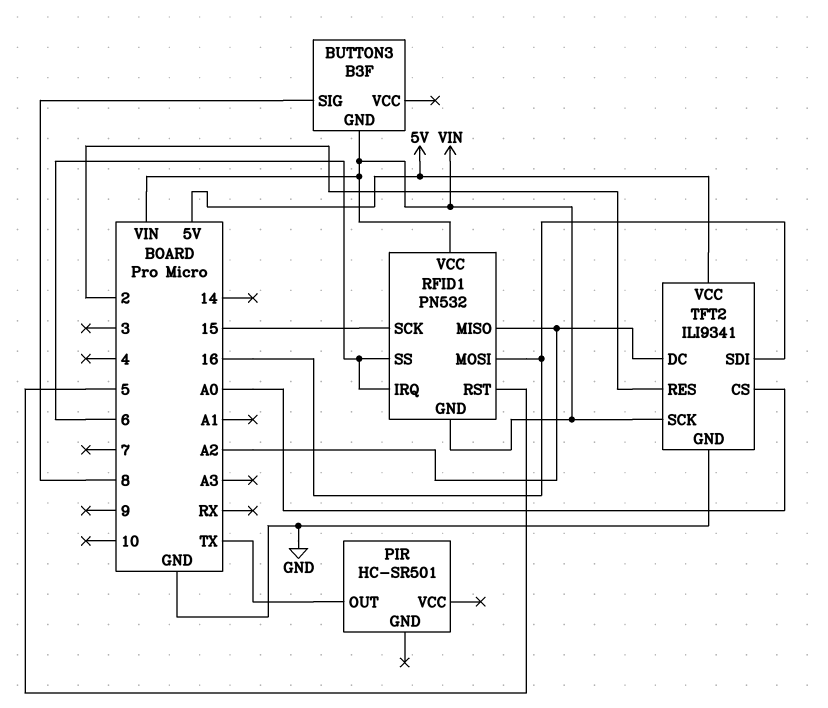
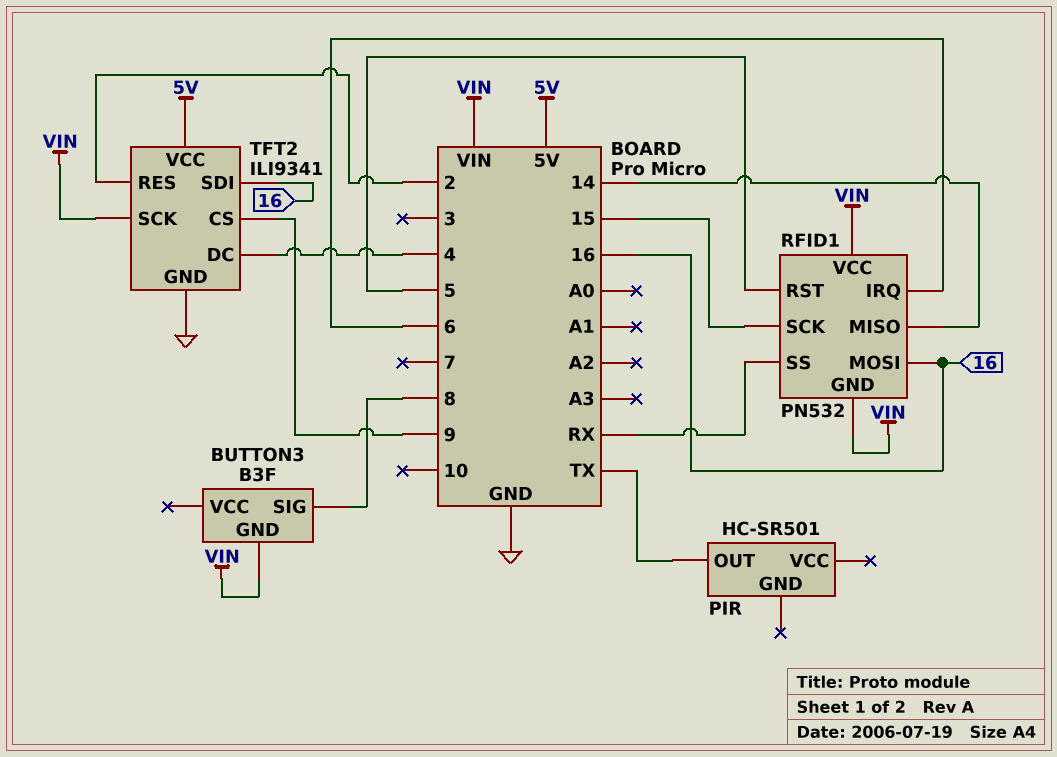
RFID1 pin MISO: A2 -> 14
RFID1 pin SS: 6 -> RX
TFT2 pin CS: A0 -> 9
TFT2 pin DC: A2 -> 4

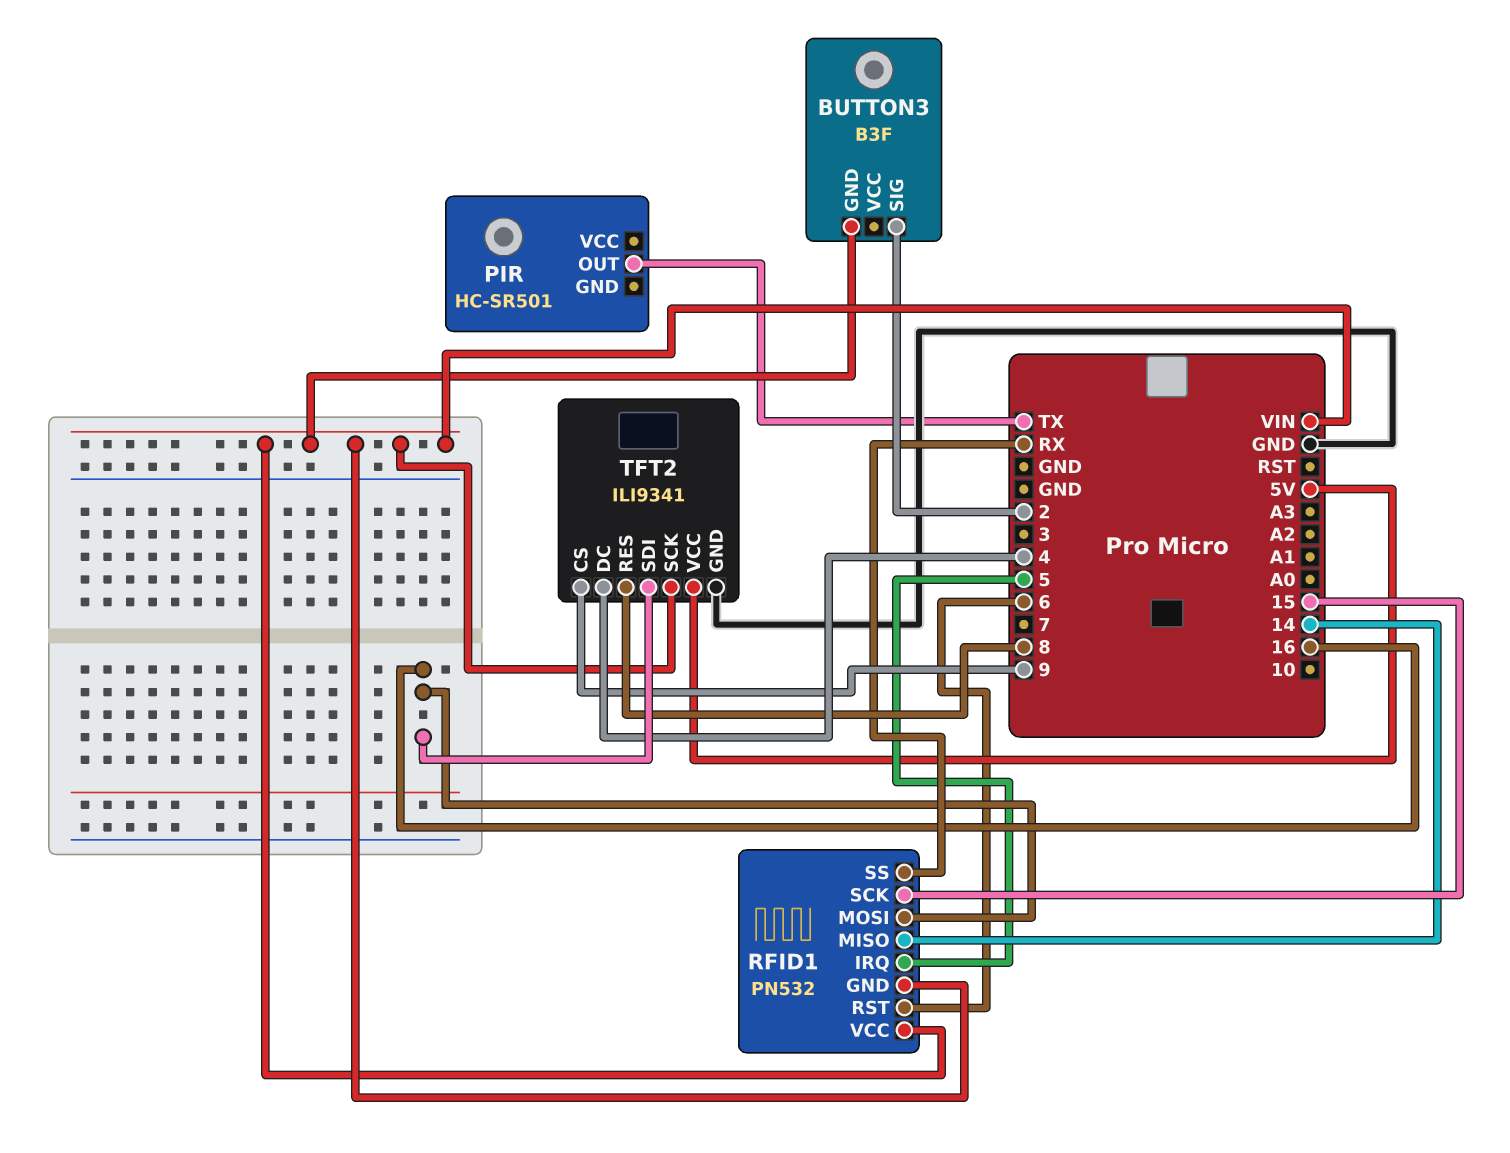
BUTTON3 pin SIG: 8 -> 2
RFID1 pin IRQ: 6 -> 5
RFID1 pin RST: 5 -> 6
TFT2 pin RES: 2 -> 8

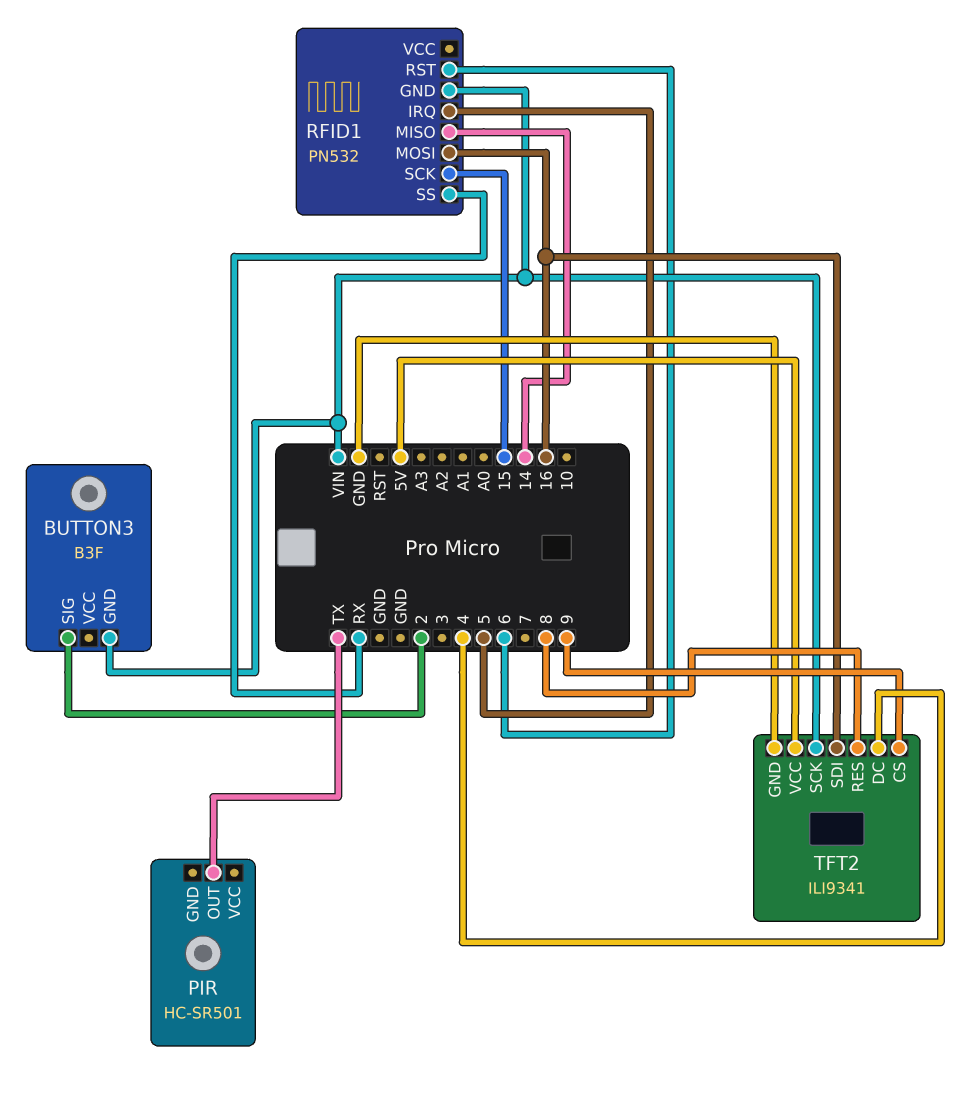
RFID1 pin VCC: VIN -> none

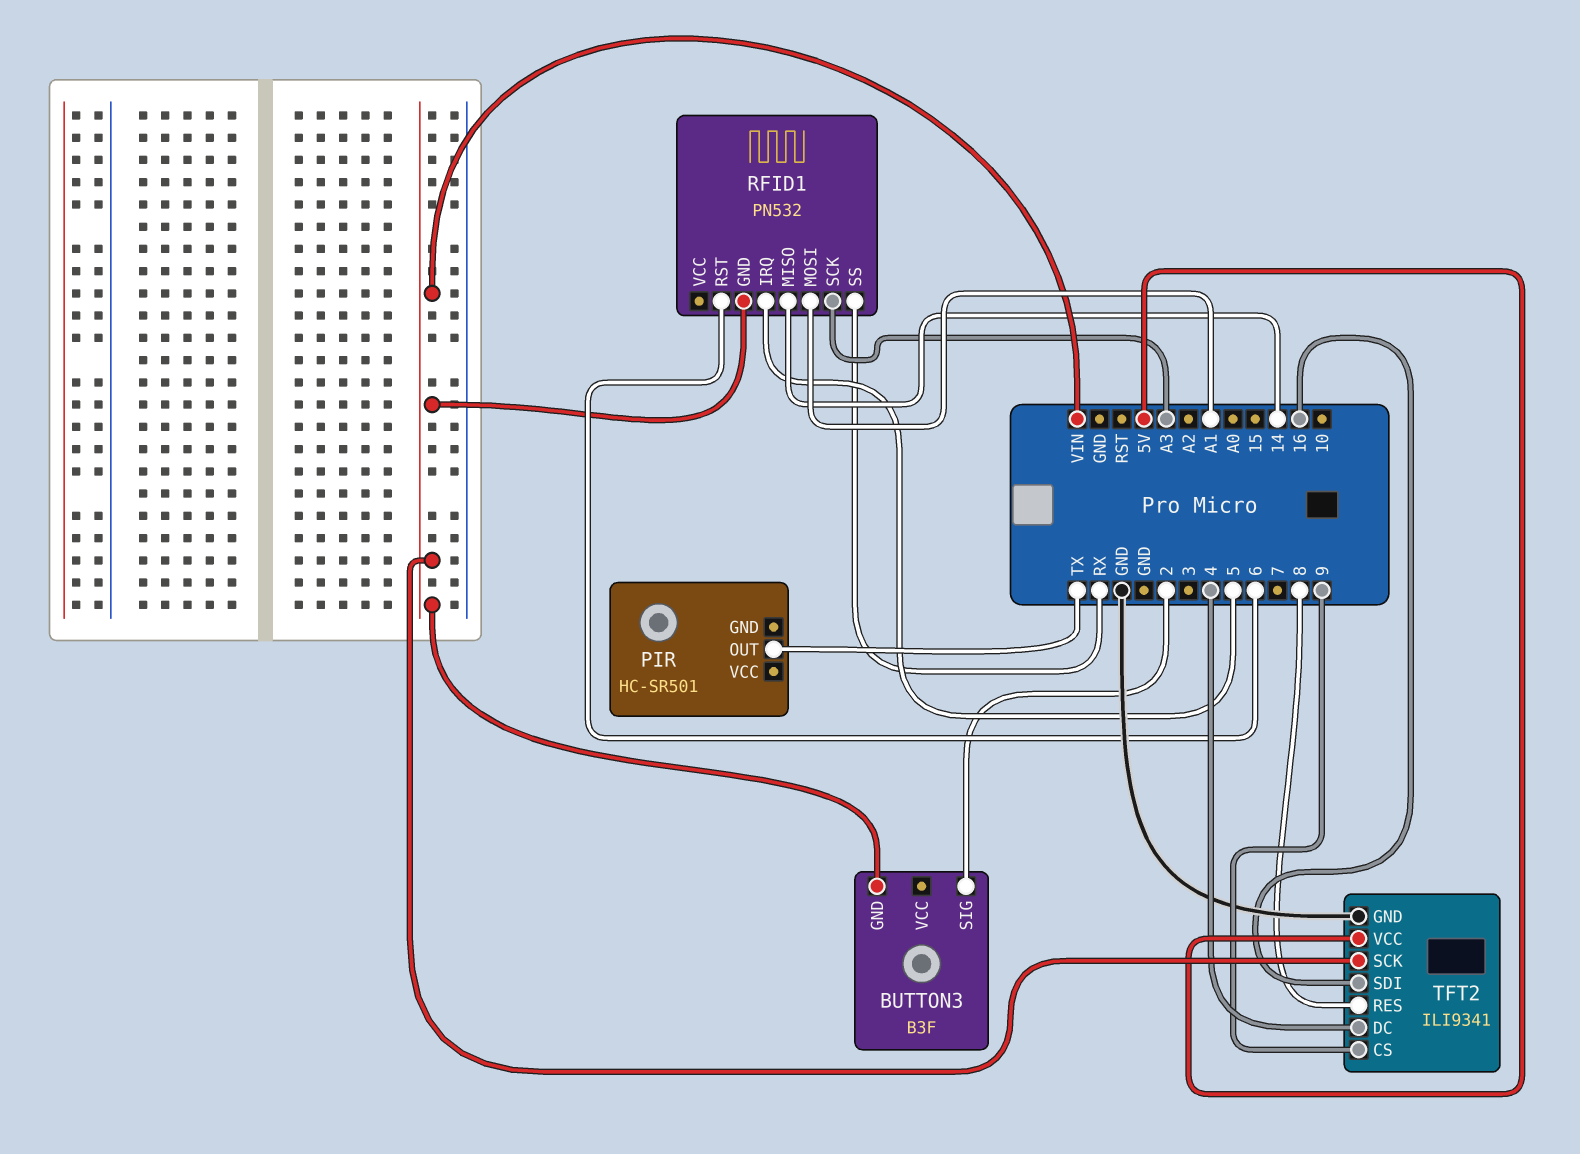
RFID1 pin MOSI: 16 -> A1
RFID1 pin SCK: 15 -> A3

